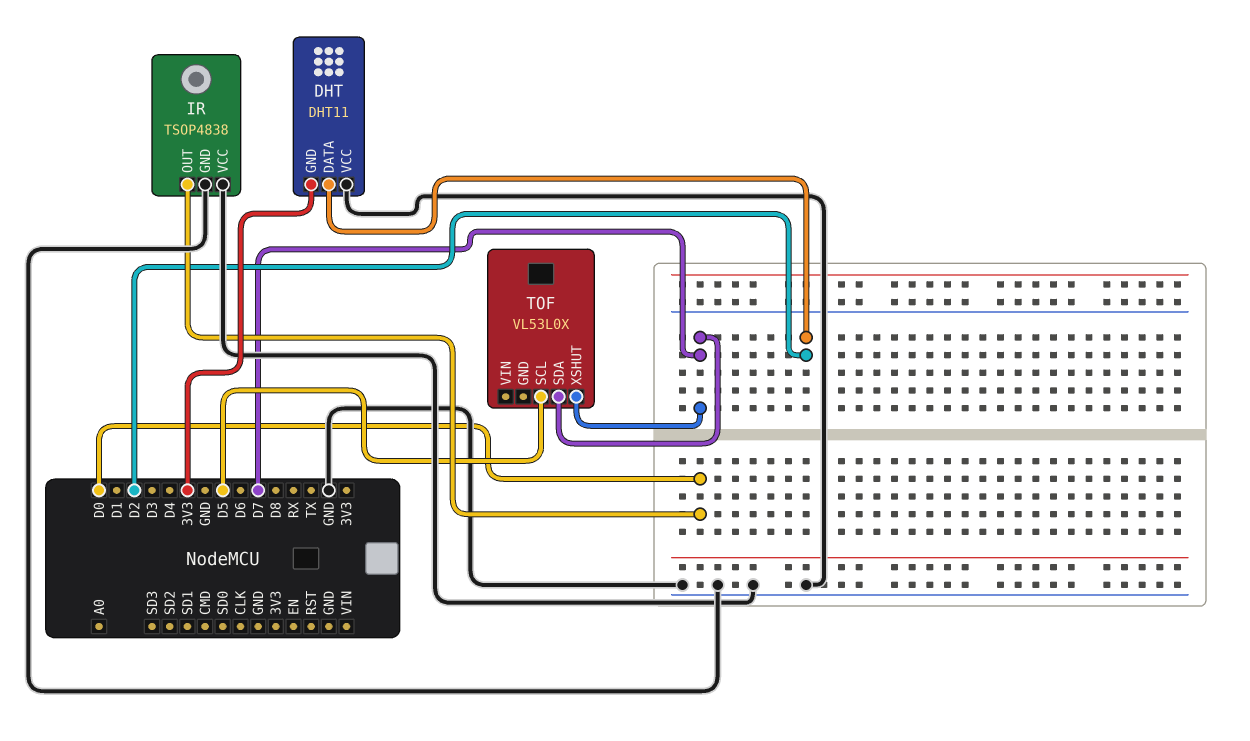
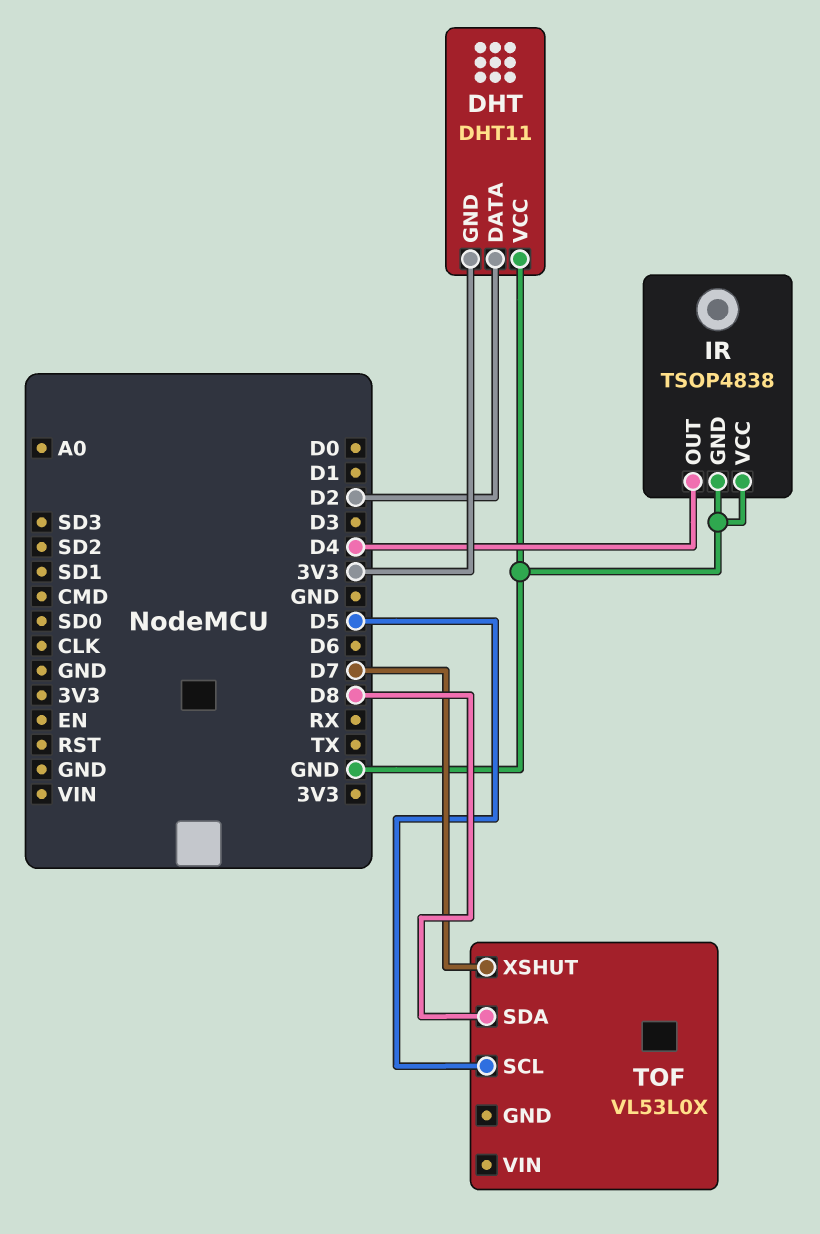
IR pin OUT: D0 -> D4
TOF pin SDA: D7 -> D8

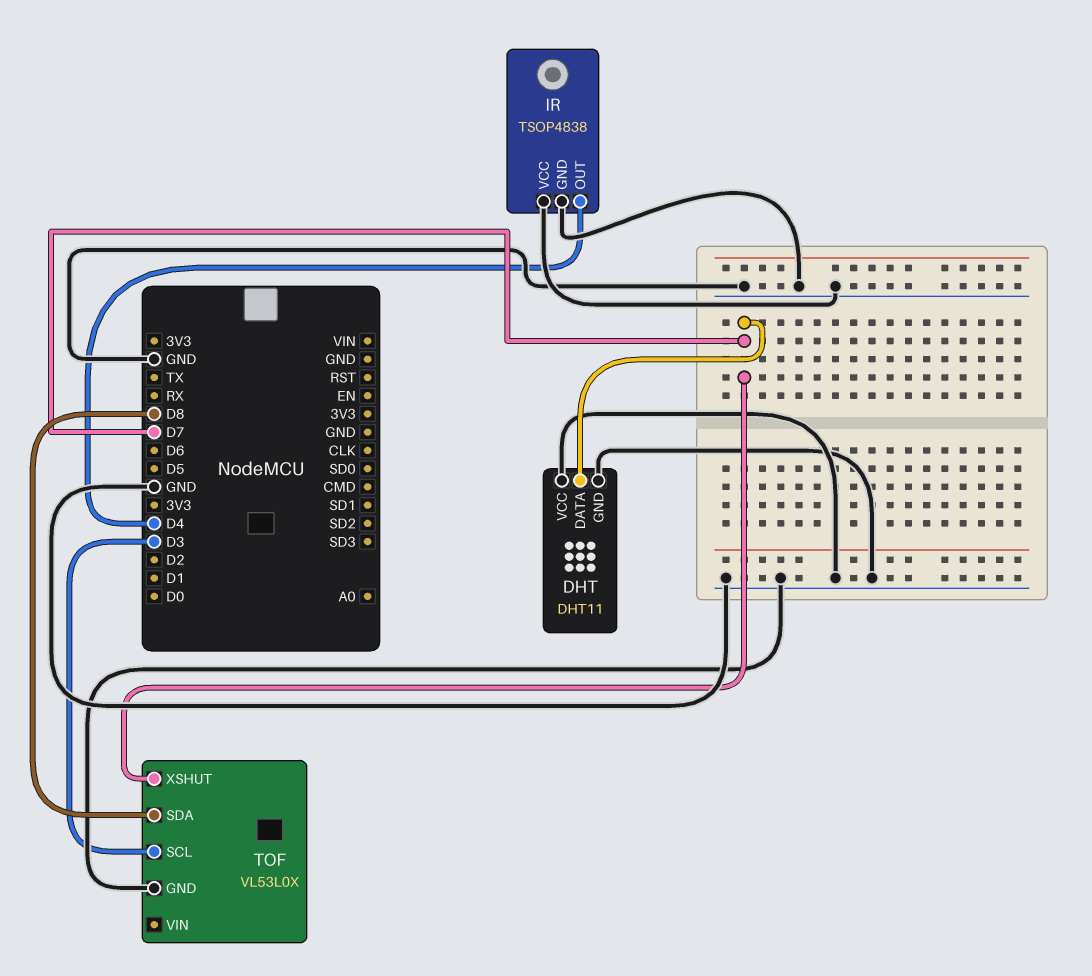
DHT pin DATA: D2 -> D7
DHT pin GND: 3V3 -> GND
TOF pin GND: none -> GND
TOF pin SCL: D5 -> D3

